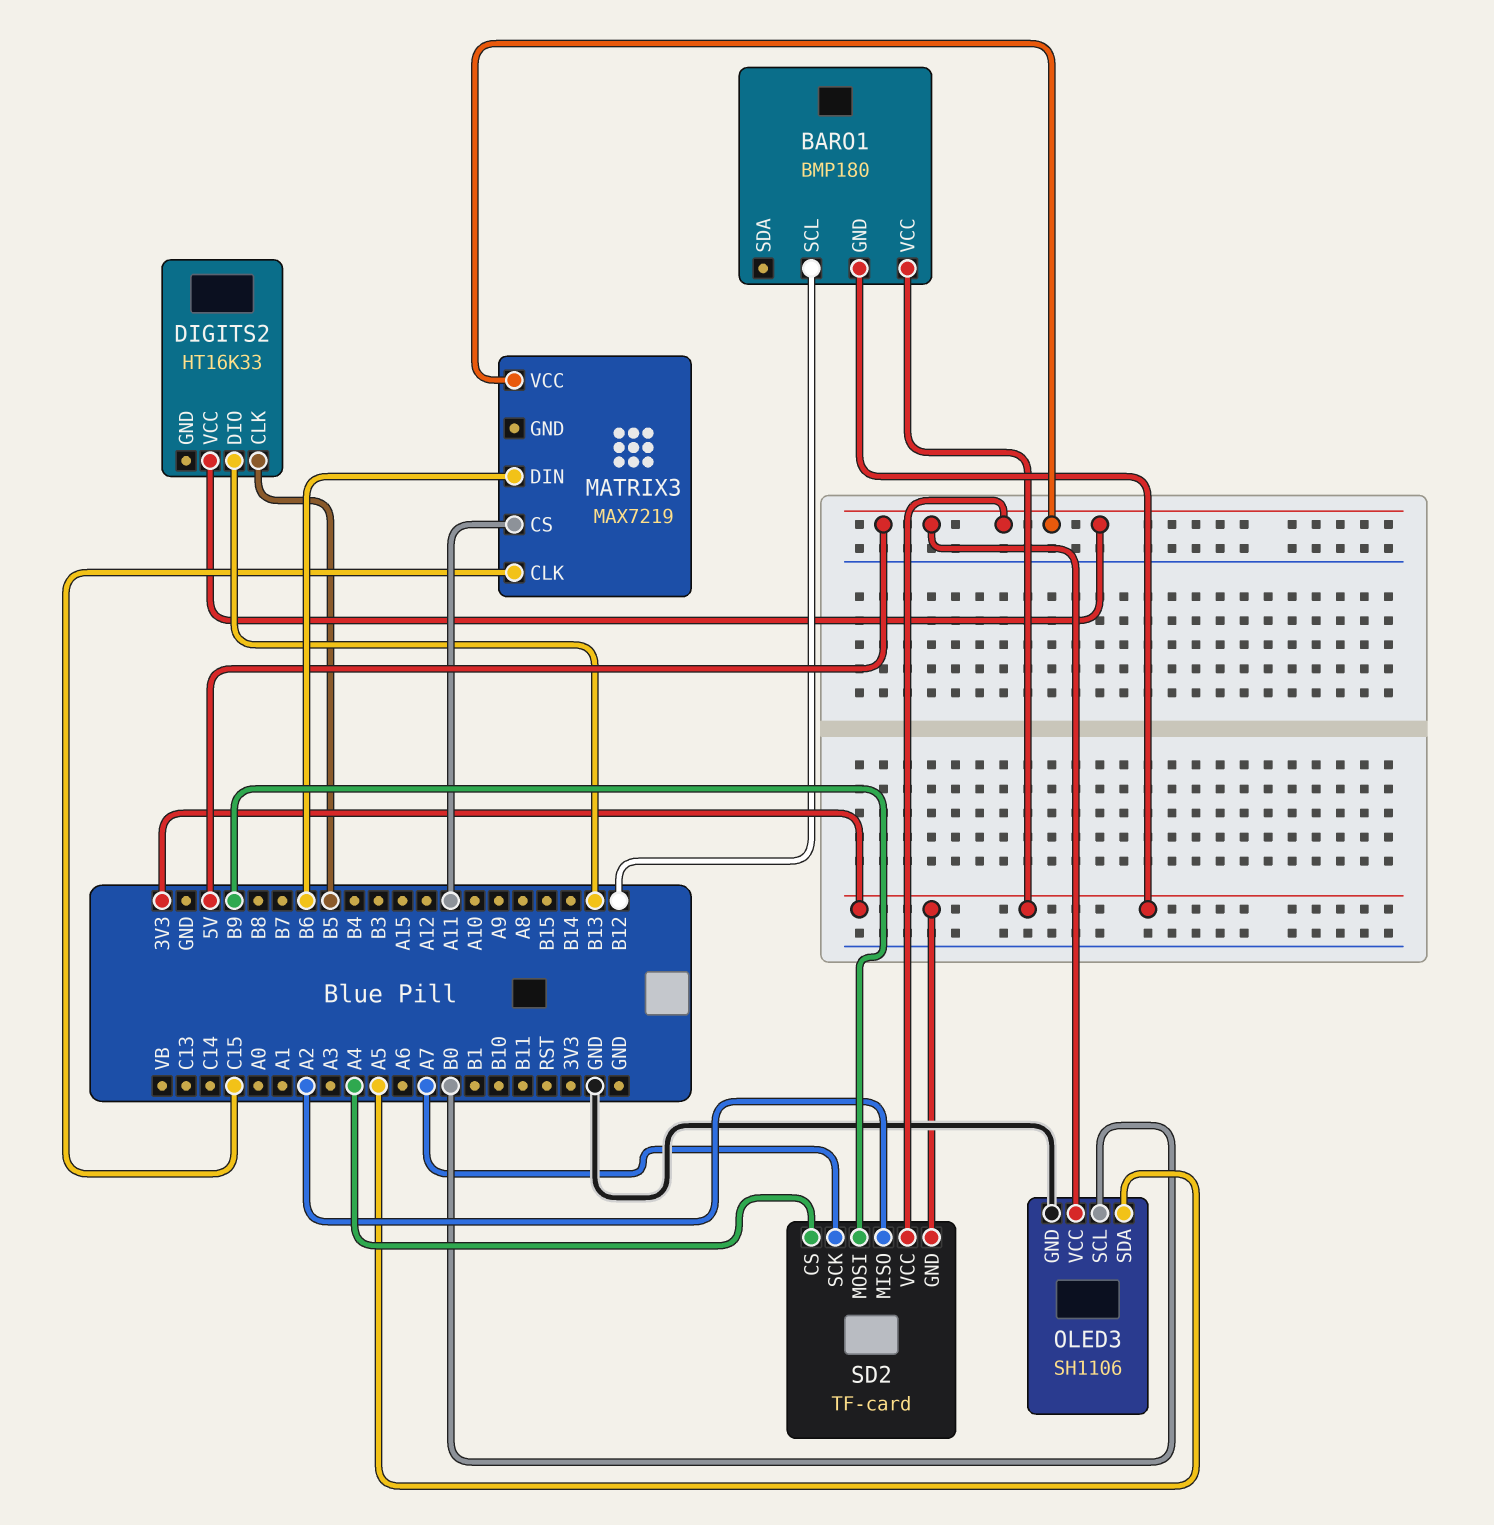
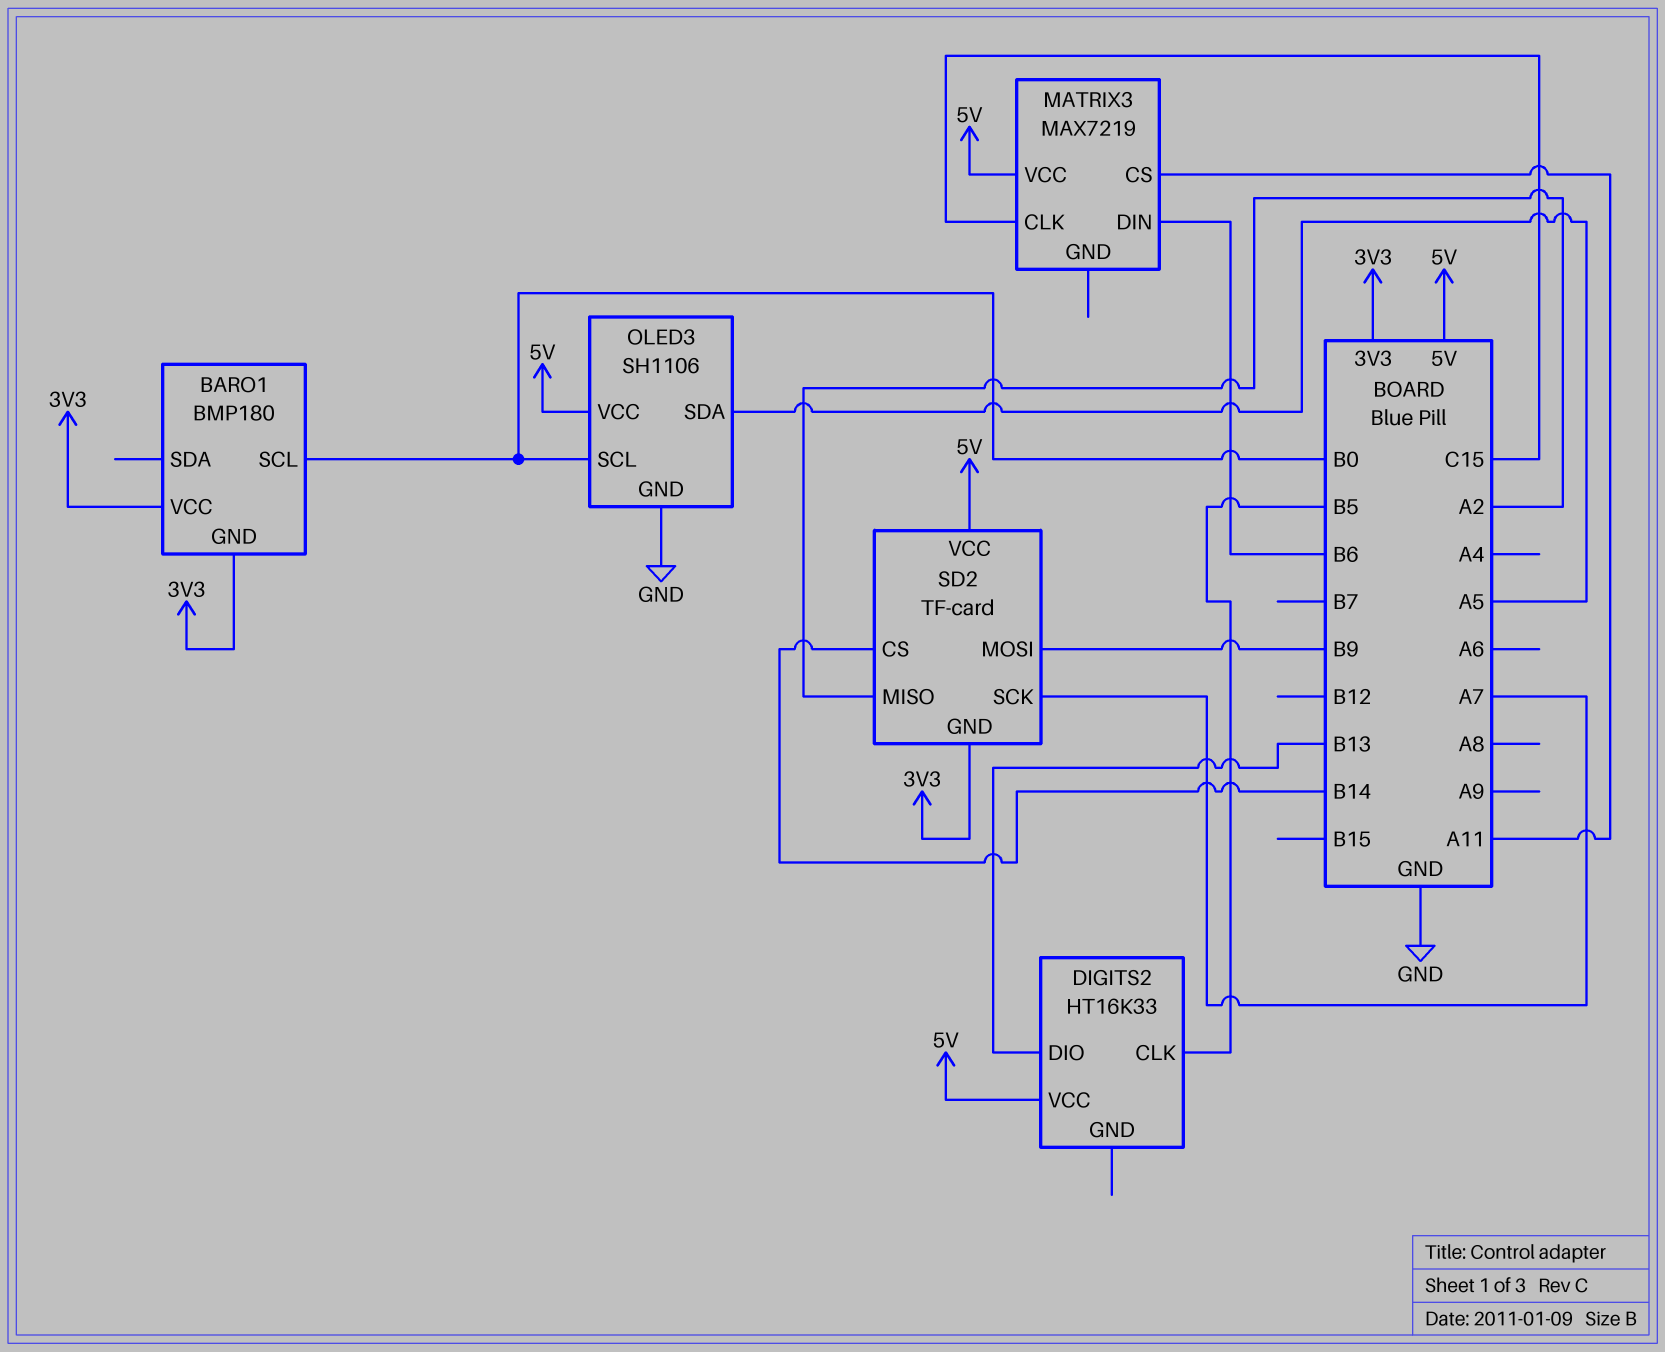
BARO1 pin SCL: B12 -> B0
SD2 pin CS: A4 -> B14

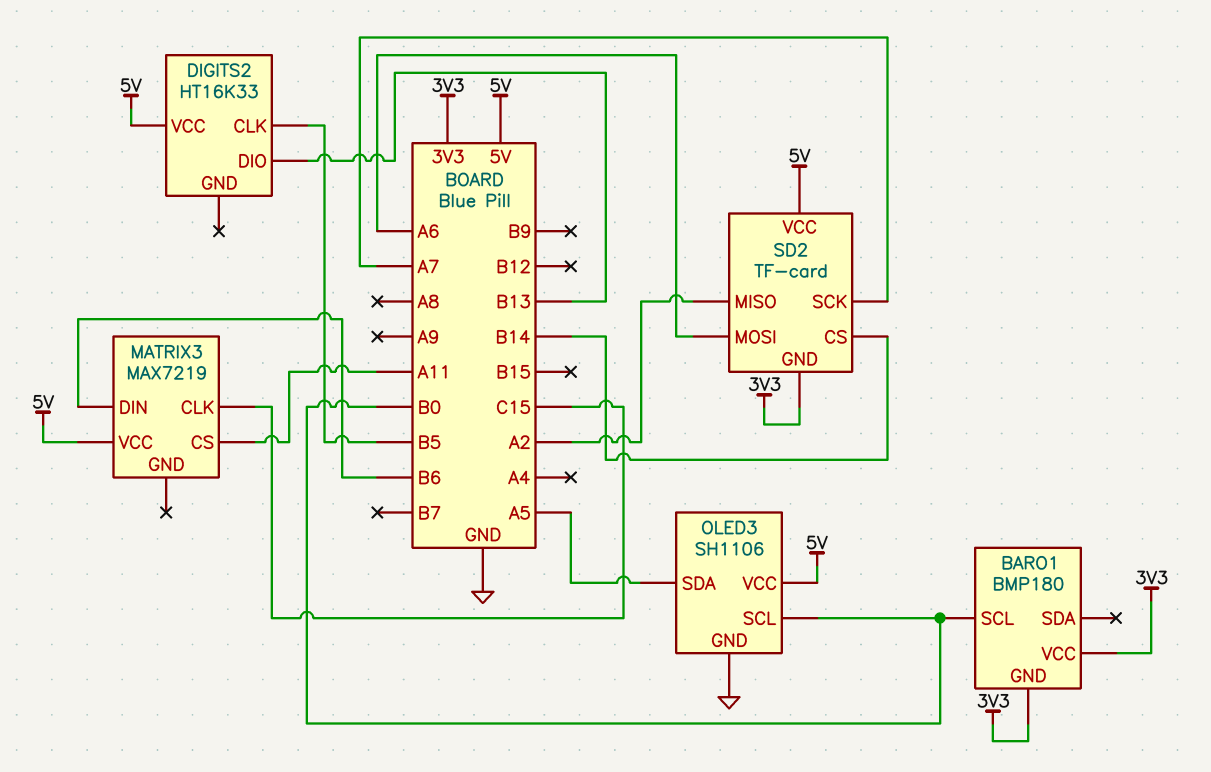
SD2 pin MOSI: B9 -> A6

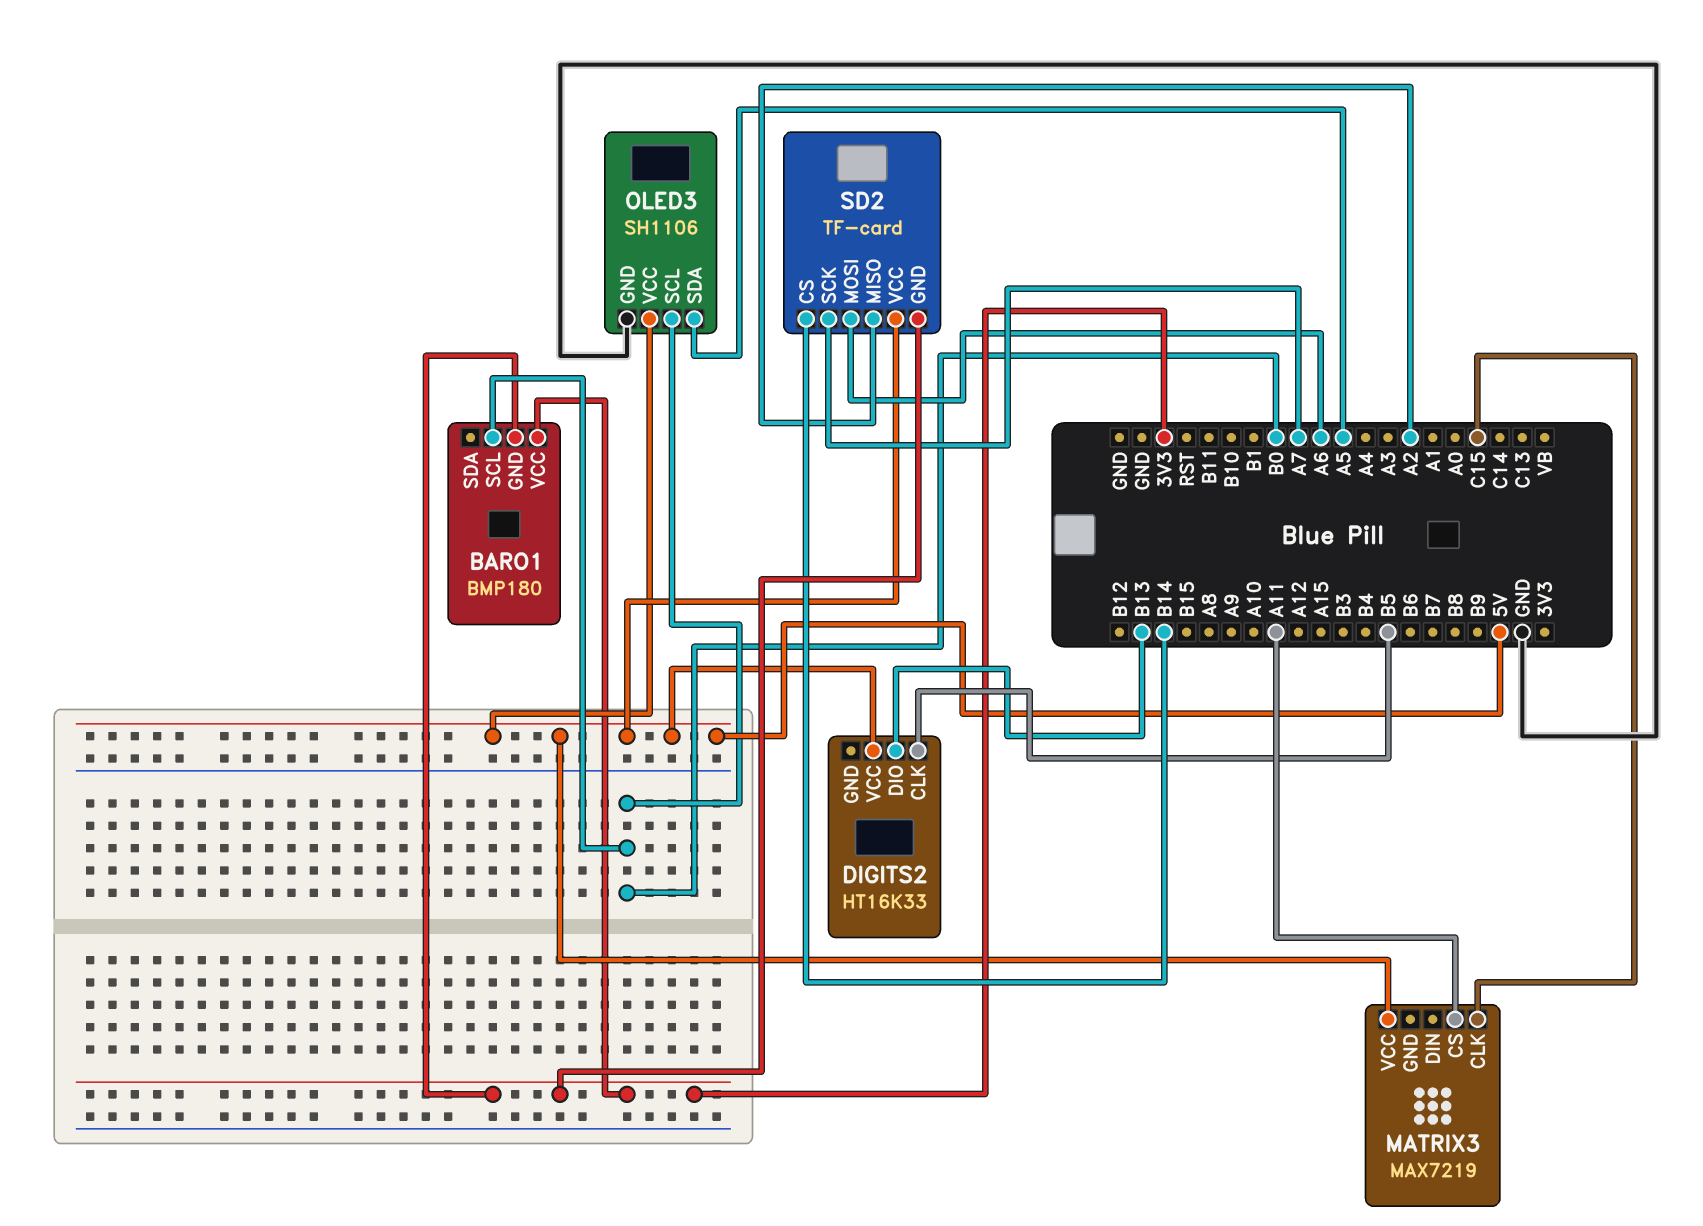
MATRIX3 pin DIN: B6 -> none

